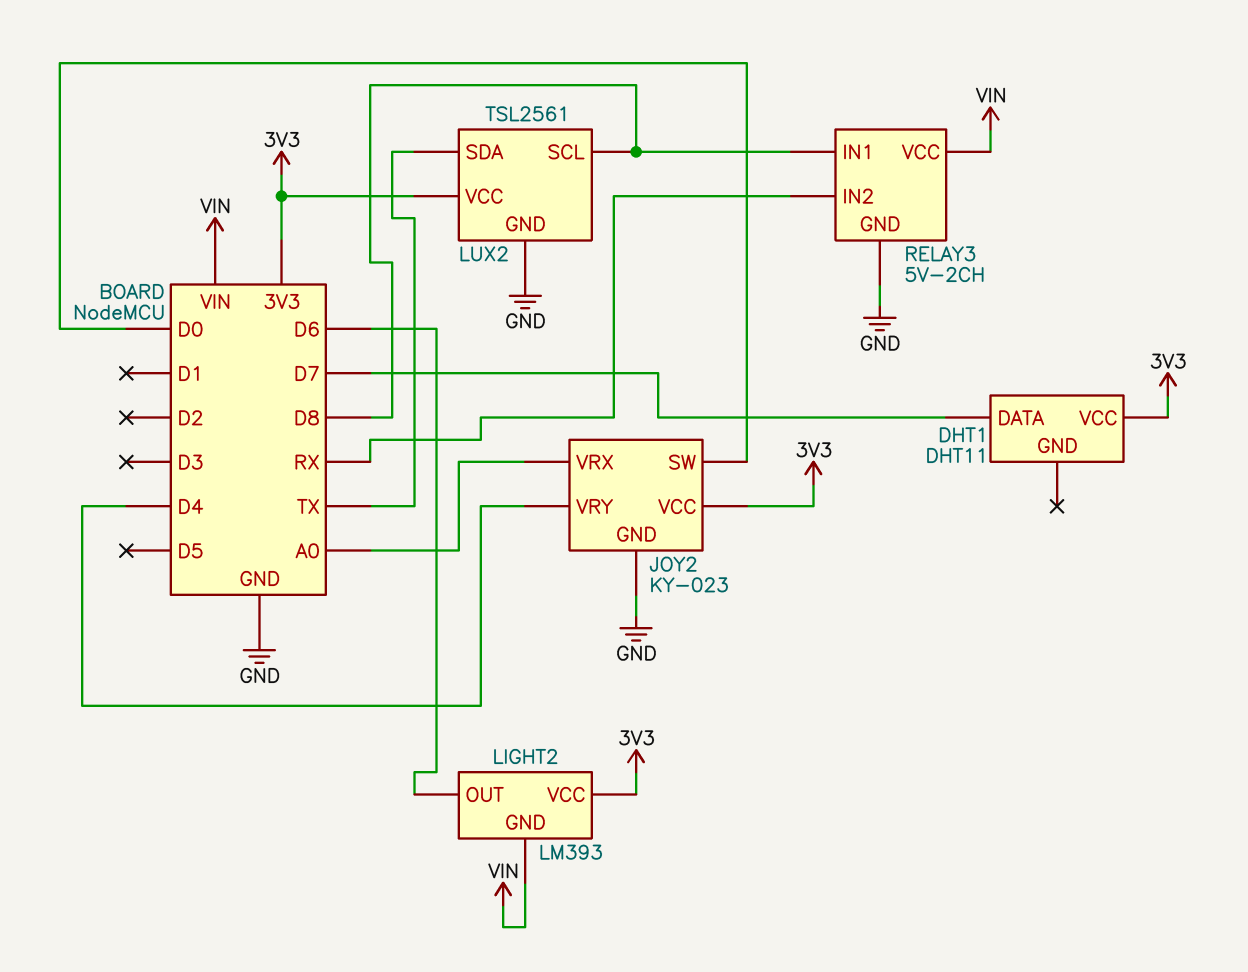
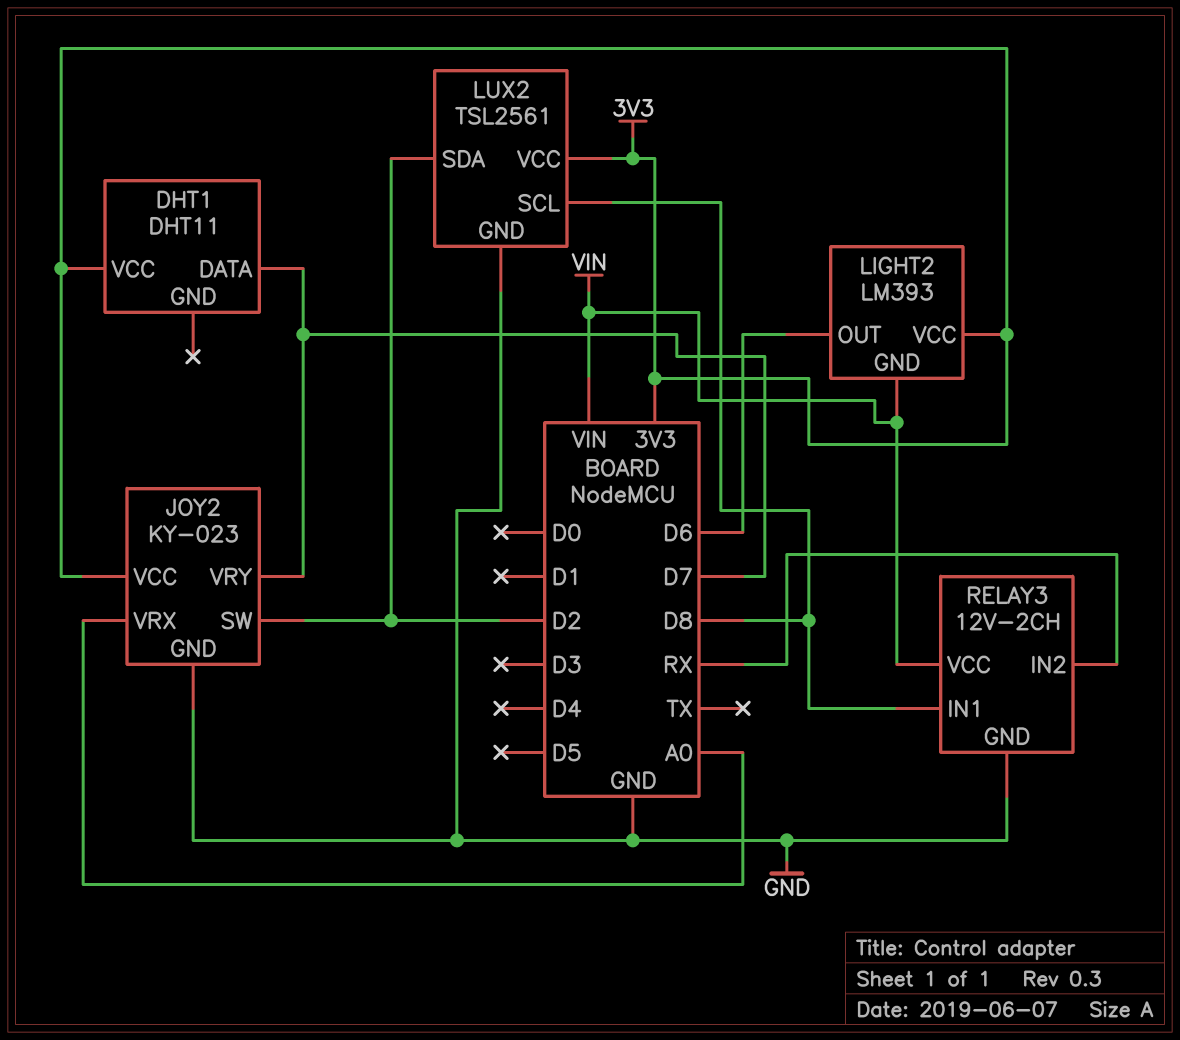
JOY2 pin SW: D0 -> D2
JOY2 pin VRY: D4 -> D7
LUX2 pin SDA: TX -> D2
RELAY3: 5V-2CH -> 12V-2CH

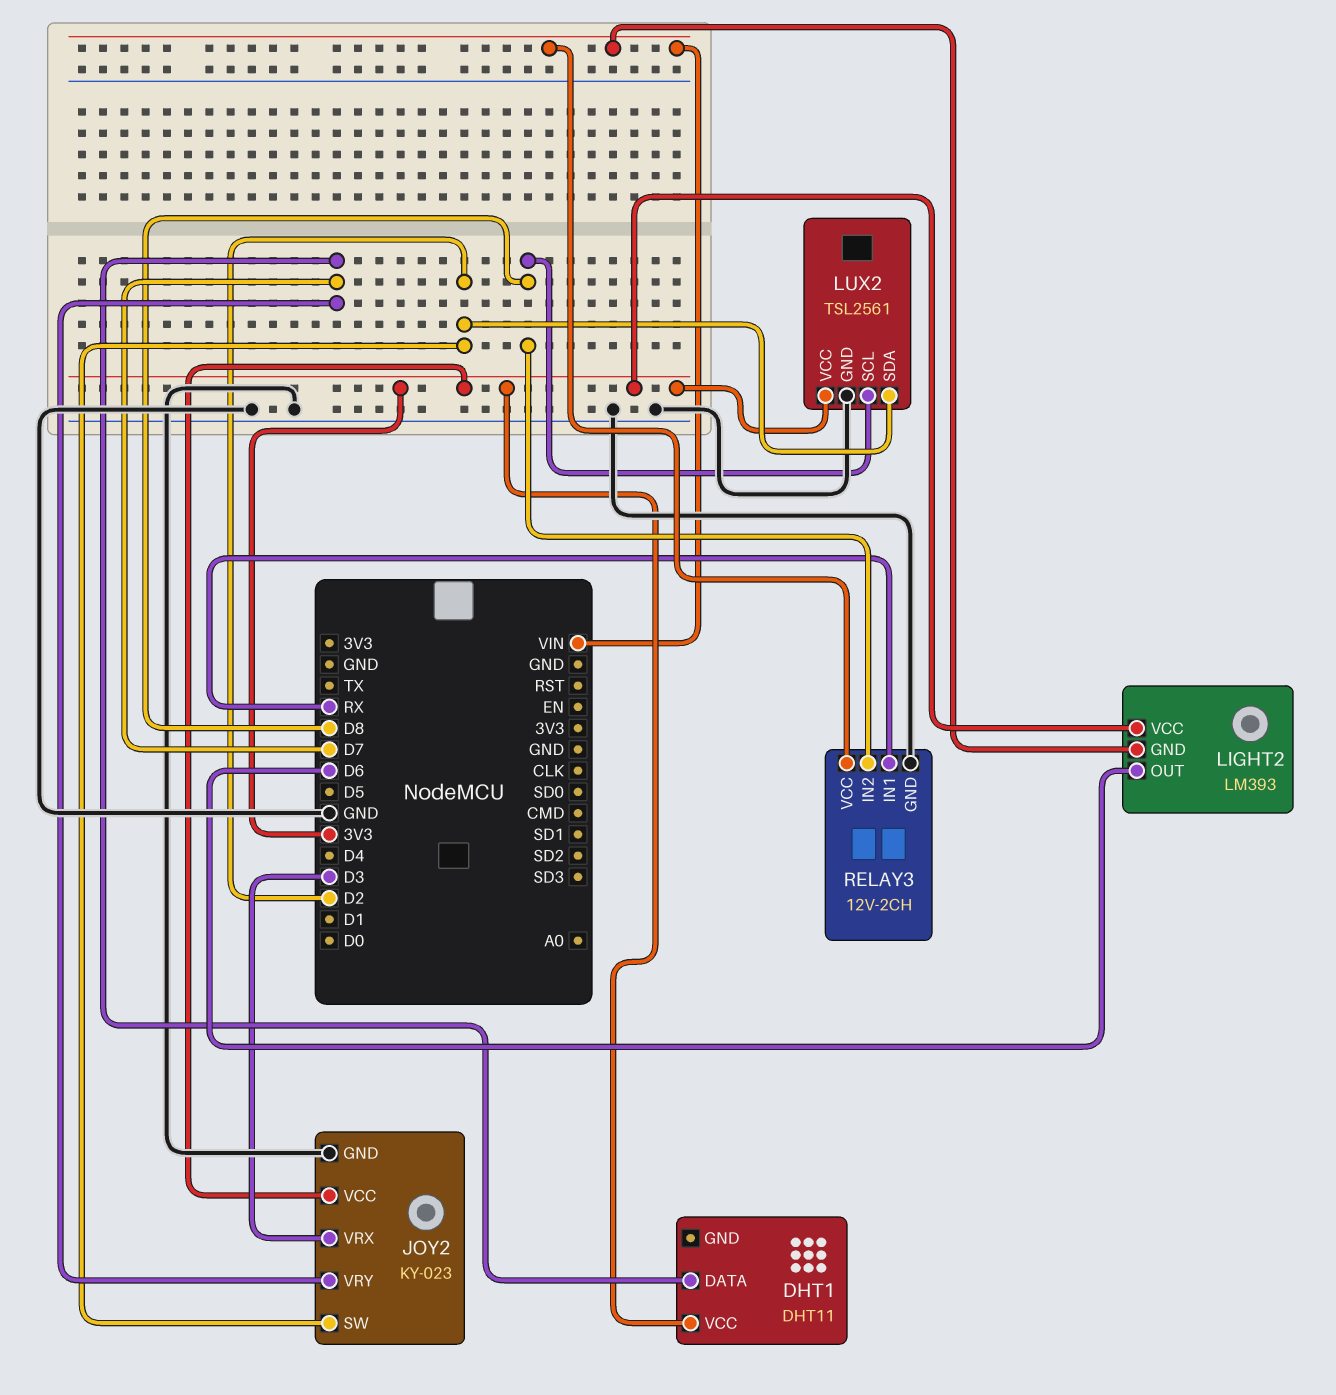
JOY2 pin VRX: A0 -> D3
RELAY3 pin IN1: D8 -> RX
RELAY3 pin IN2: RX -> D8

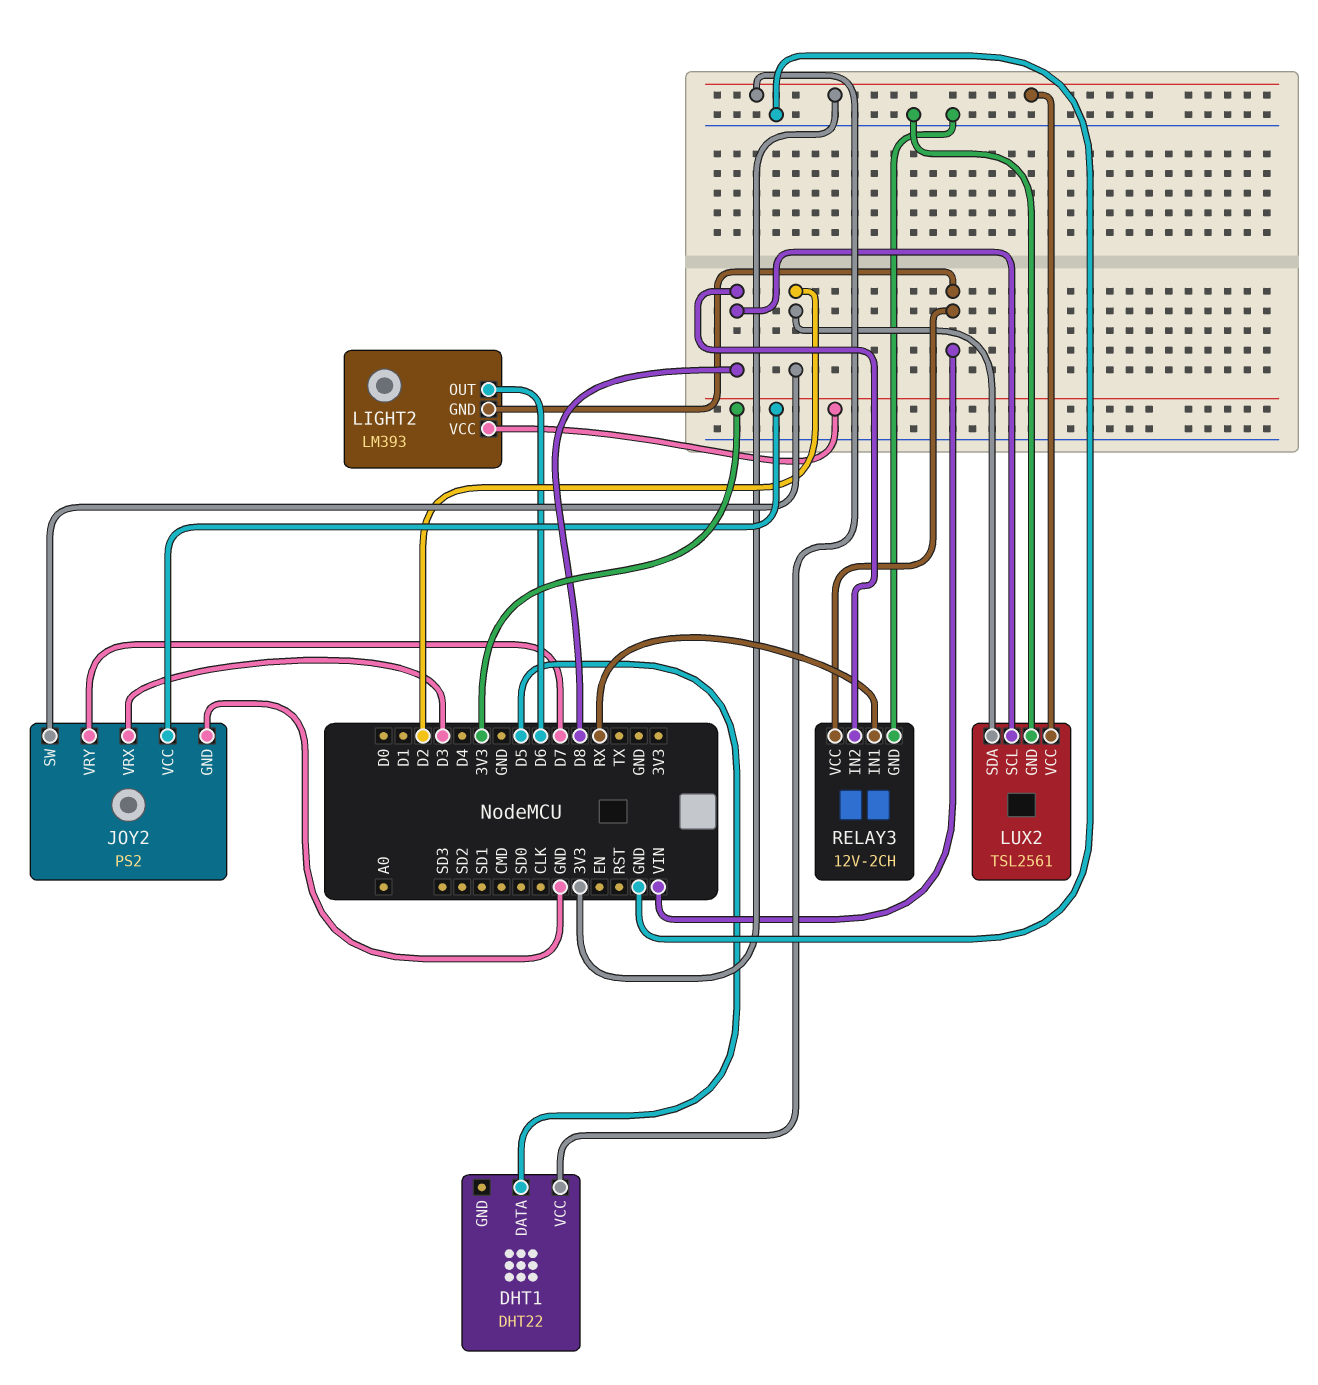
DHT1: DHT11 -> DHT22
DHT1 pin DATA: D7 -> D5
JOY2: KY-023 -> PS2

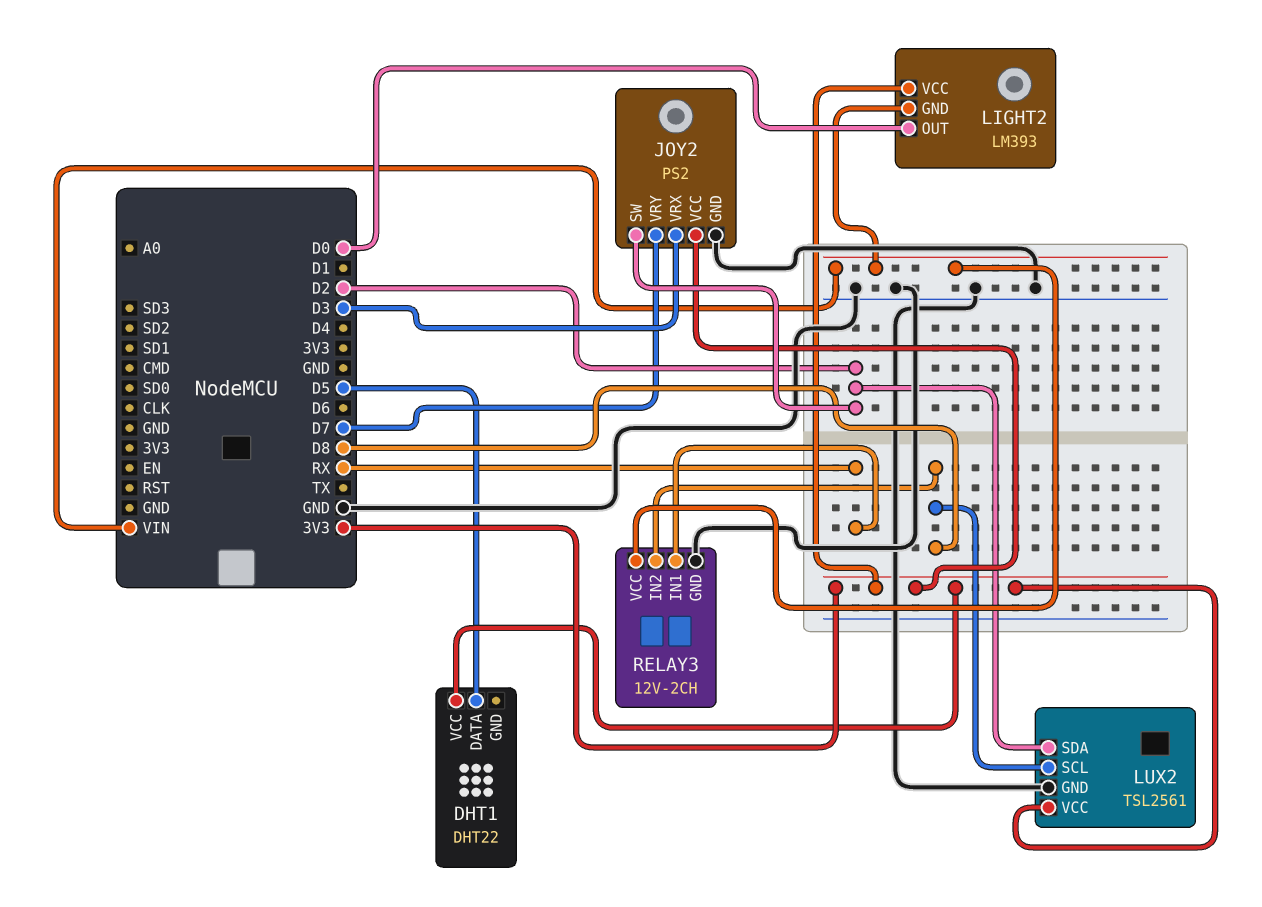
LIGHT2 pin OUT: D6 -> D0

